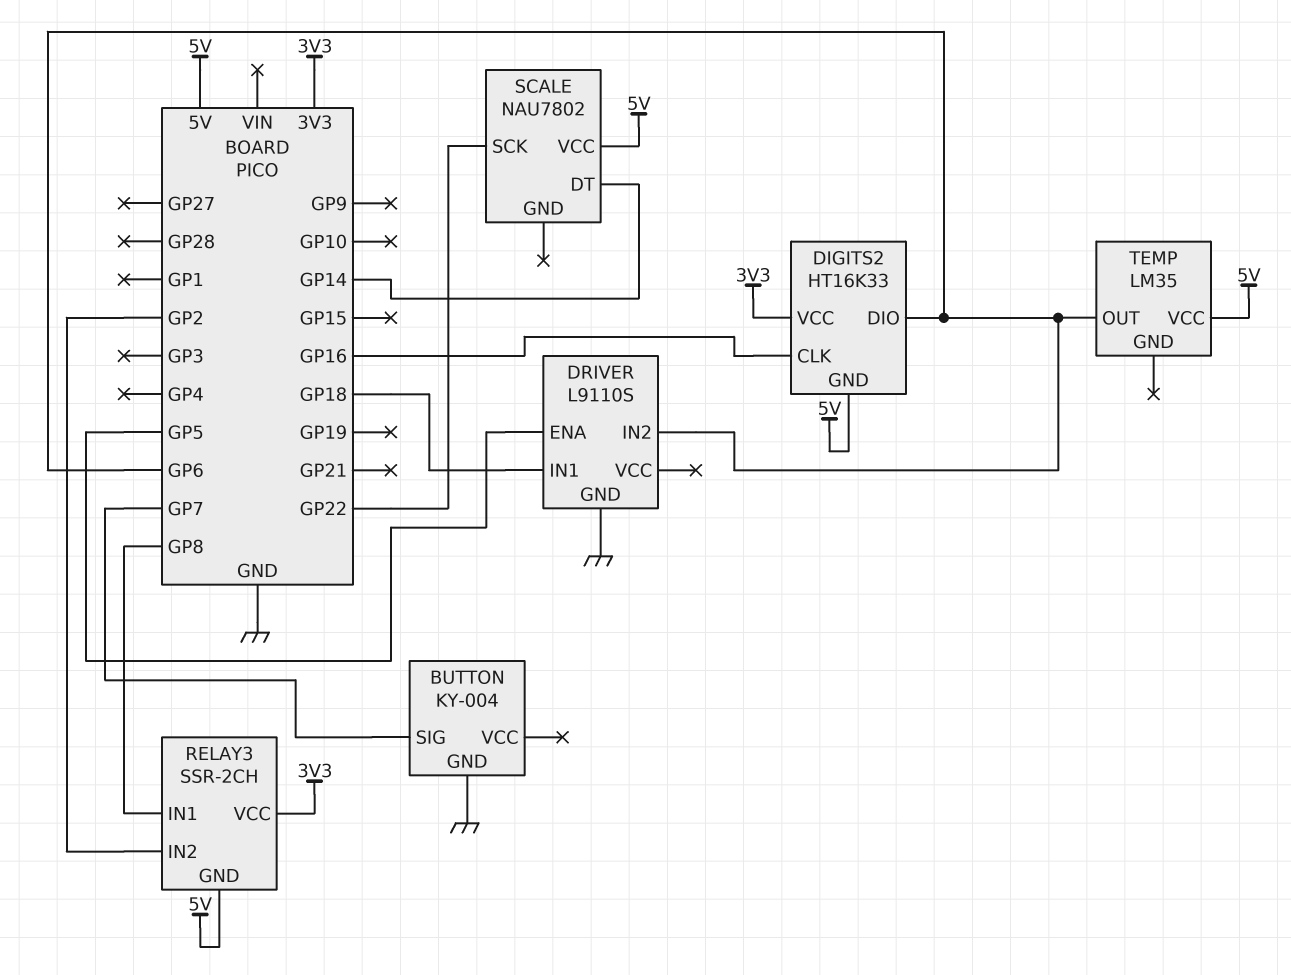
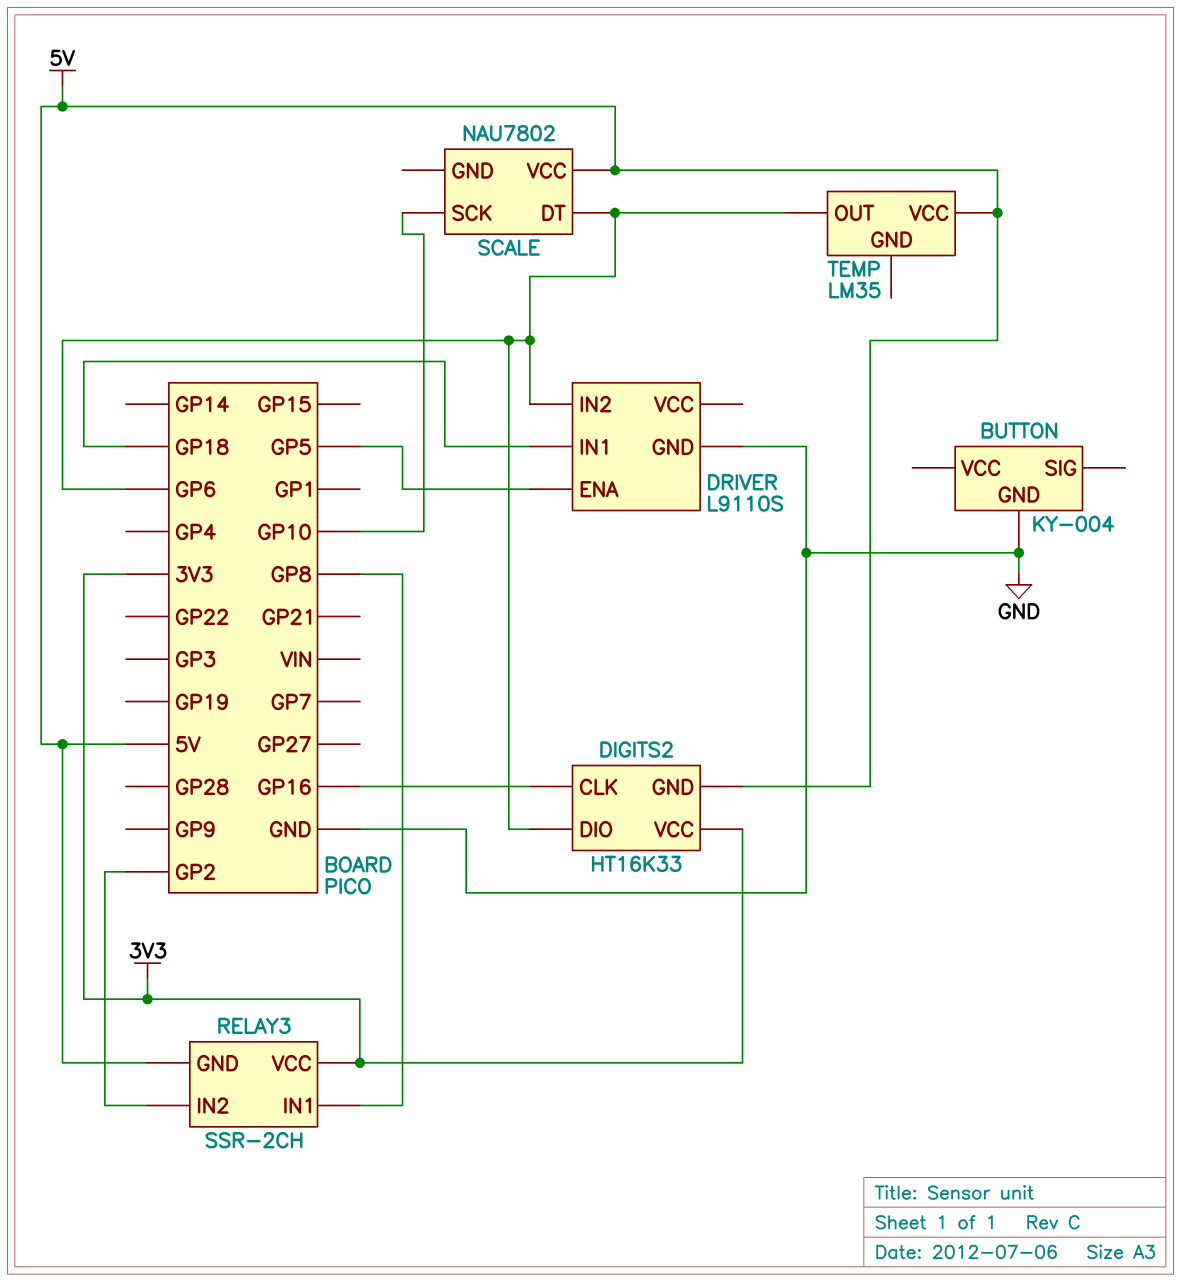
BUTTON pin SIG: GP7 -> none
SCALE pin DT: GP14 -> GP6
SCALE pin SCK: GP22 -> GP10

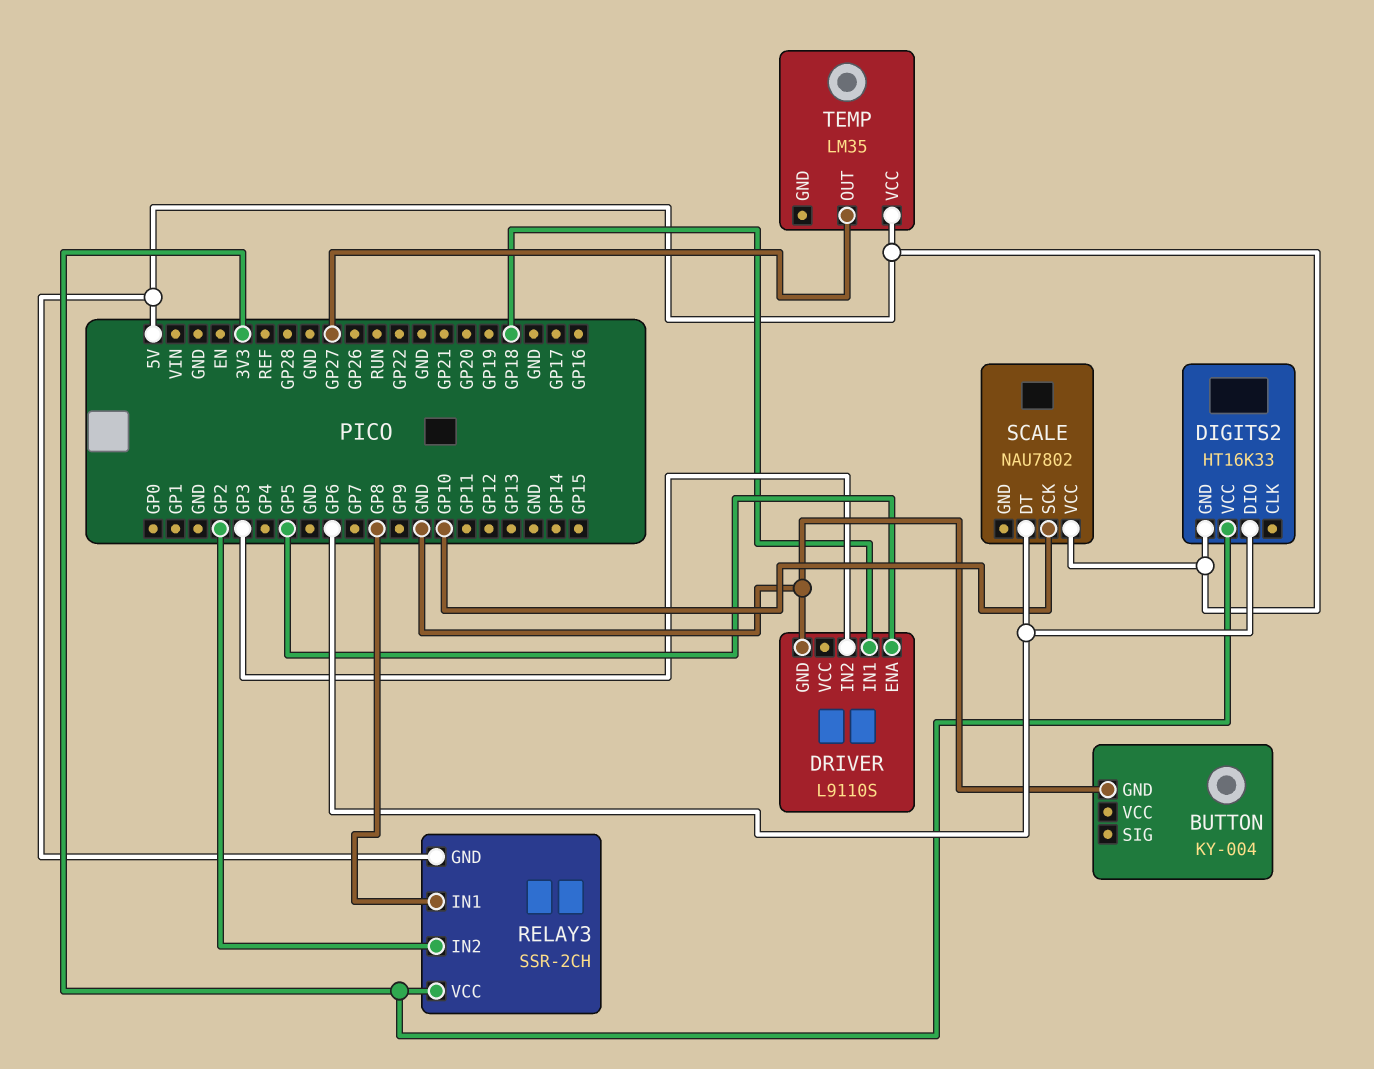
DIGITS2 pin CLK: GP16 -> none
DRIVER pin IN2: GP6 -> GP3
TEMP pin OUT: GP6 -> GP27

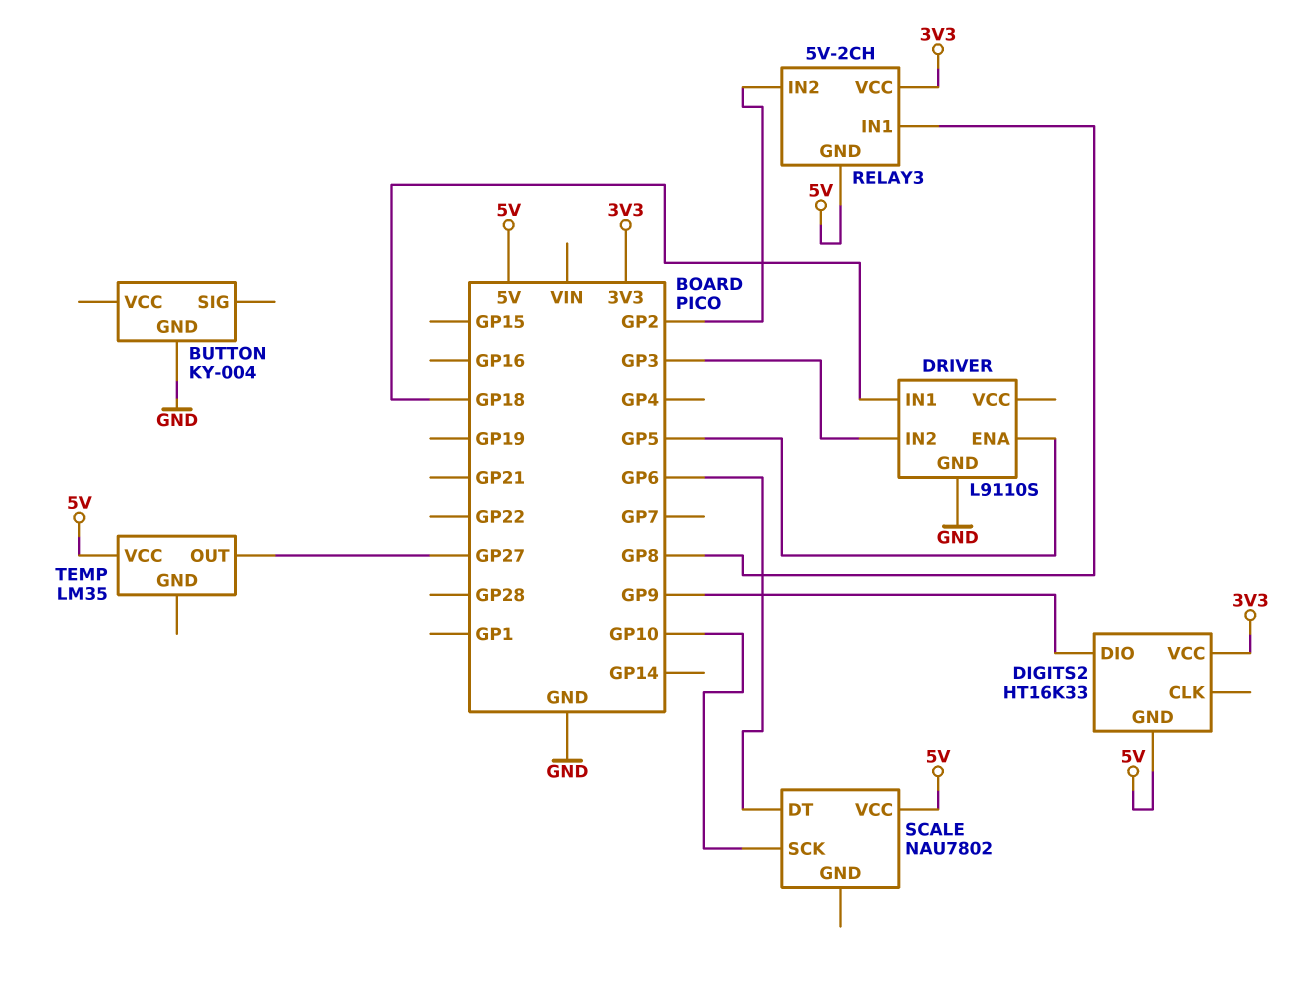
DIGITS2 pin DIO: GP6 -> GP9
RELAY3: SSR-2CH -> 5V-2CH

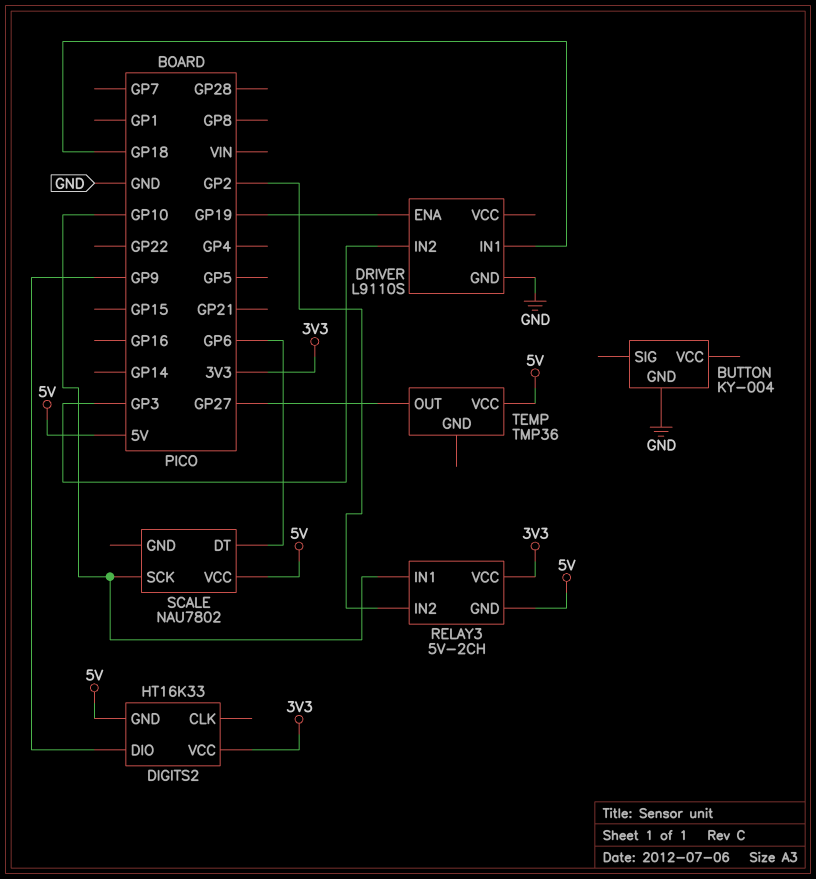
DRIVER pin ENA: GP5 -> GP19
RELAY3 pin IN1: GP8 -> GP10
TEMP: LM35 -> TMP36

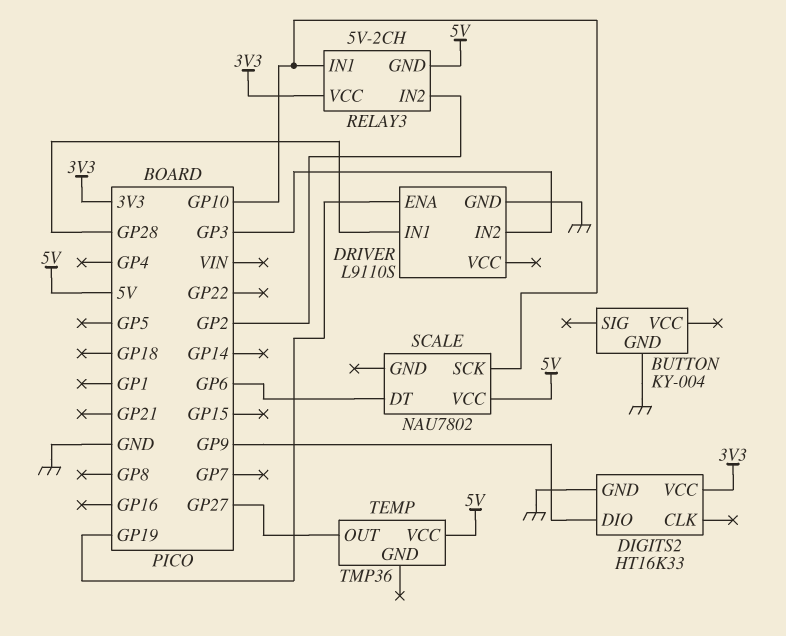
DIGITS2 pin GND: 5V -> GND
DRIVER pin IN1: GP18 -> GP28

